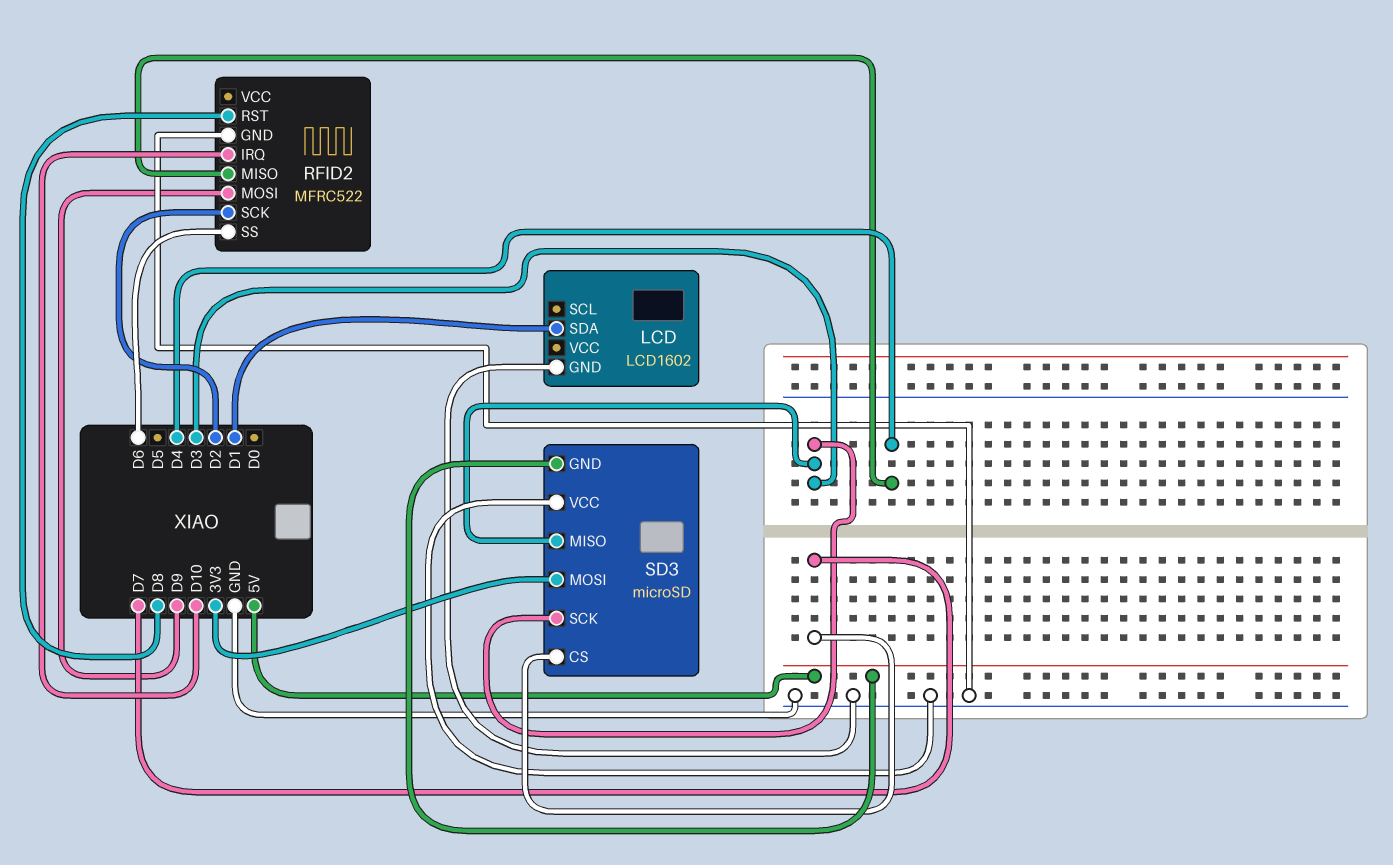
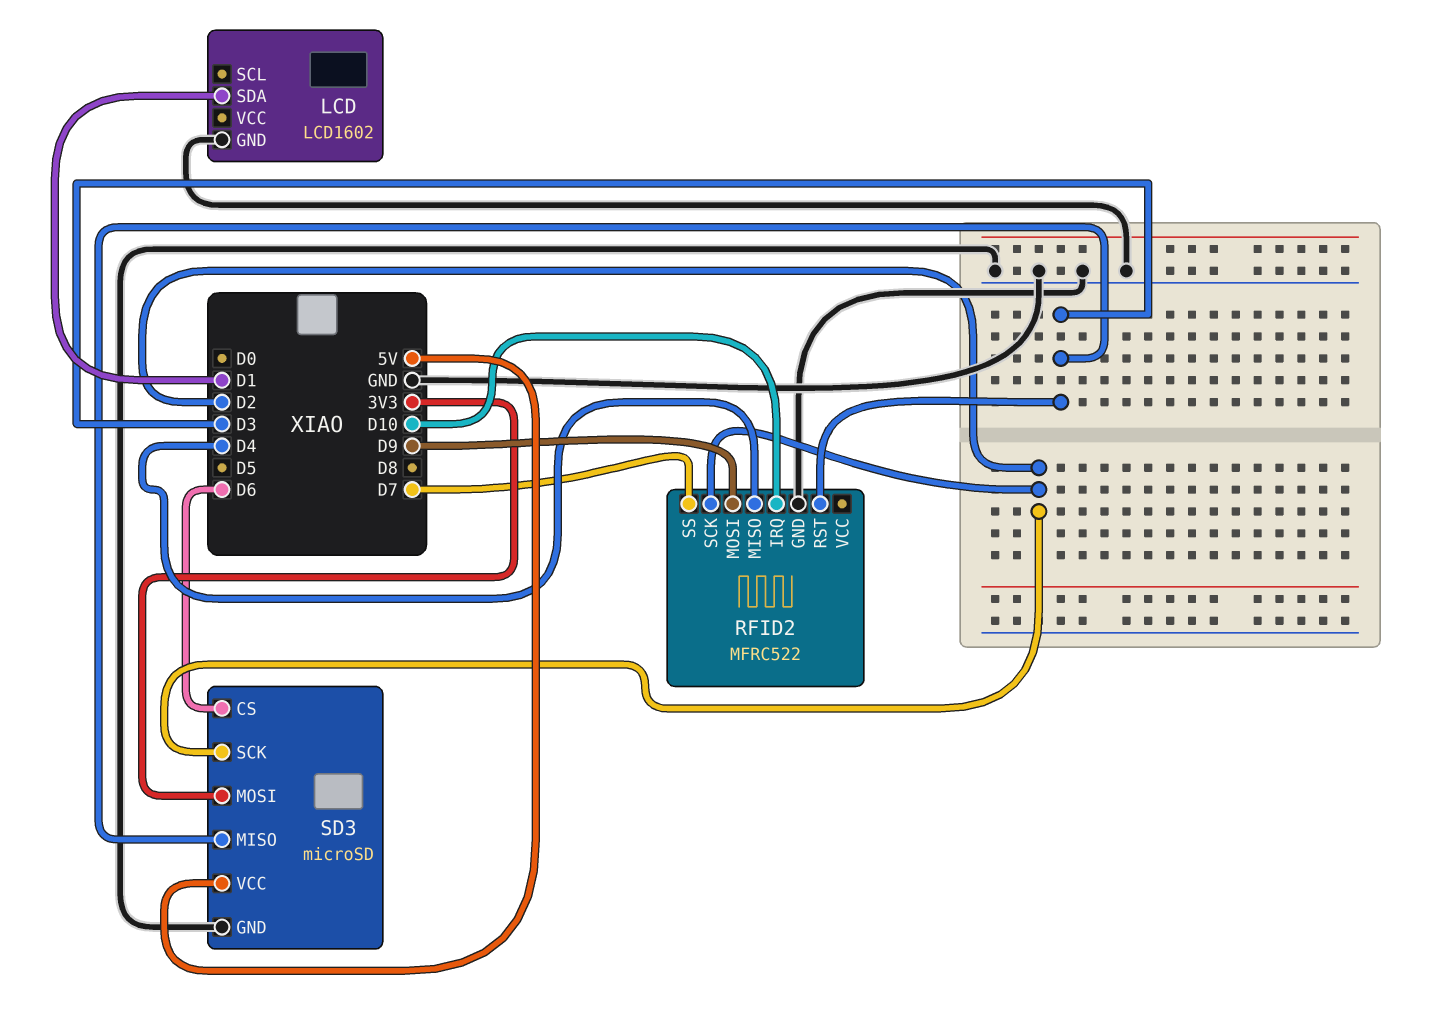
RFID2 pin RST: D8 -> D3
RFID2 pin SS: D6 -> D7
SD3 pin CS: D7 -> D6
SD3 pin GND: 5V -> GND
SD3 pin SCK: D3 -> D2
SD3 pin VCC: GND -> 5V

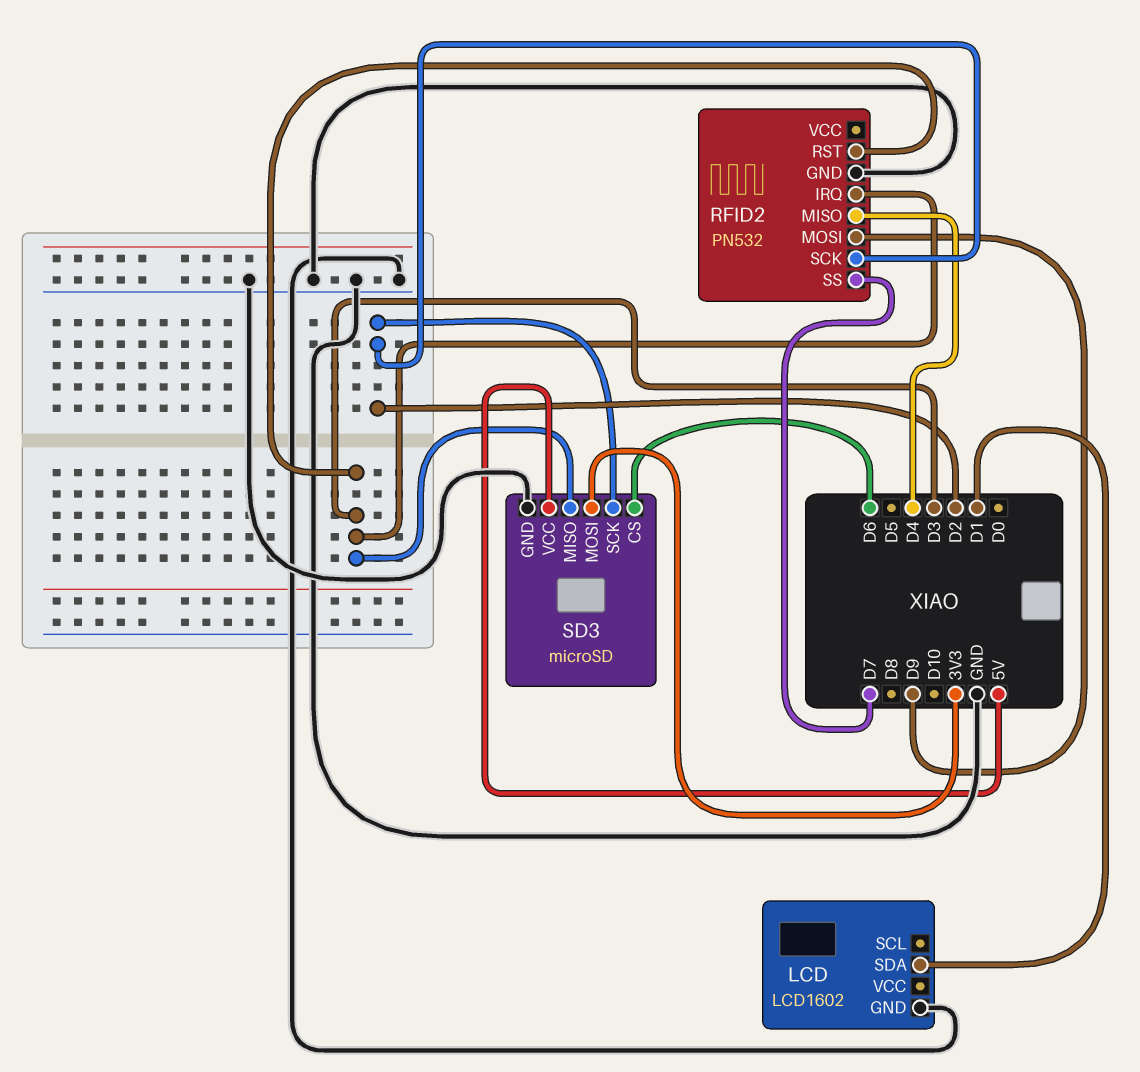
RFID2: MFRC522 -> PN532
RFID2 pin IRQ: D10 -> D3

